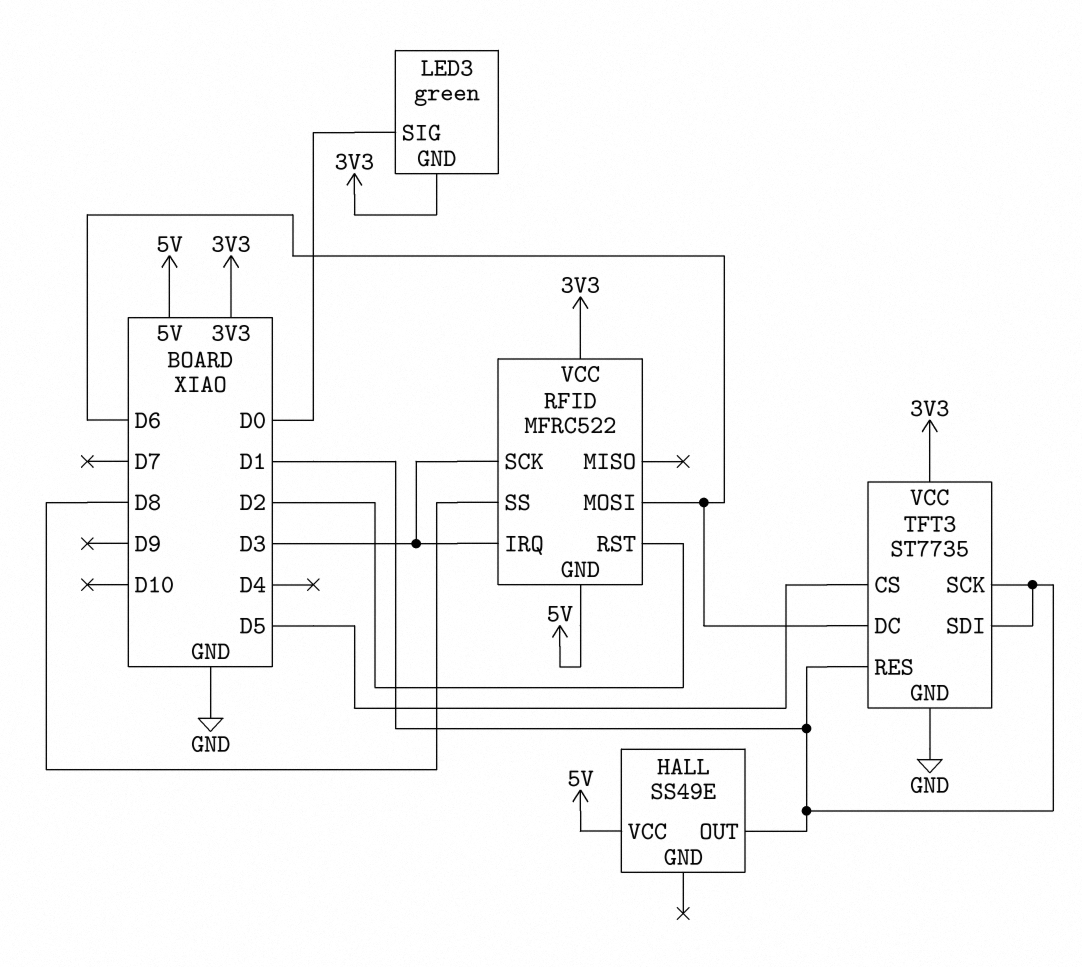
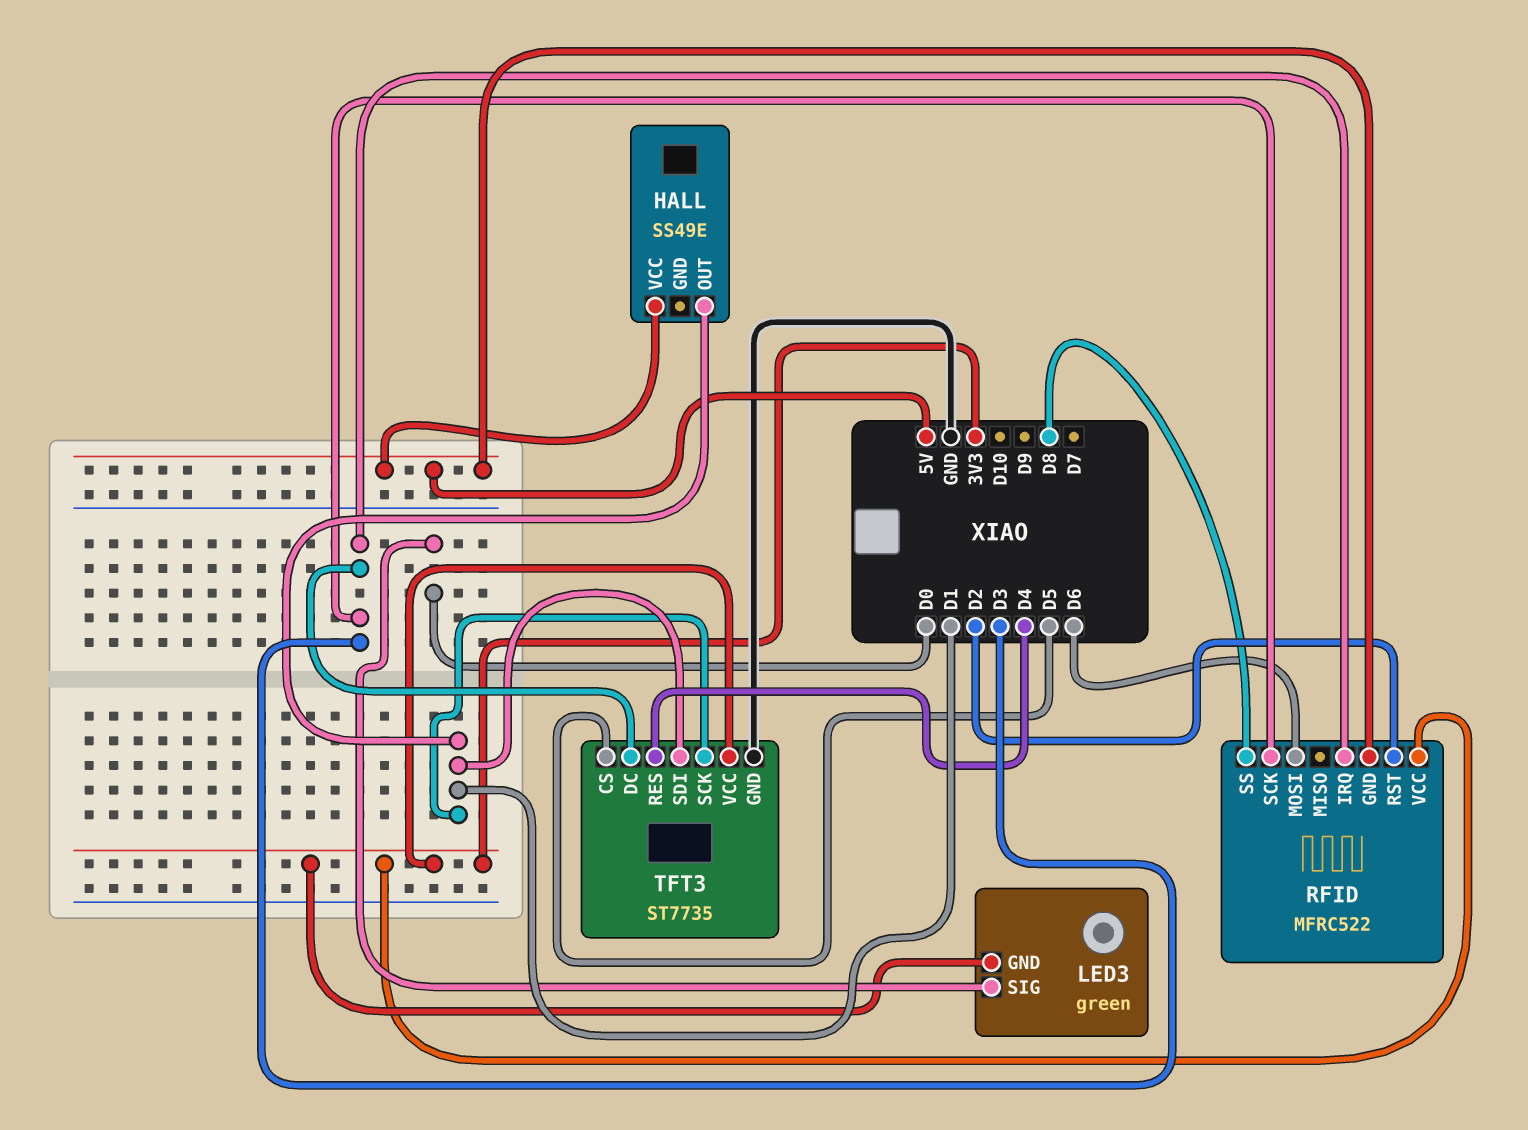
TFT3 pin DC: D6 -> D3
TFT3 pin RES: D1 -> D4

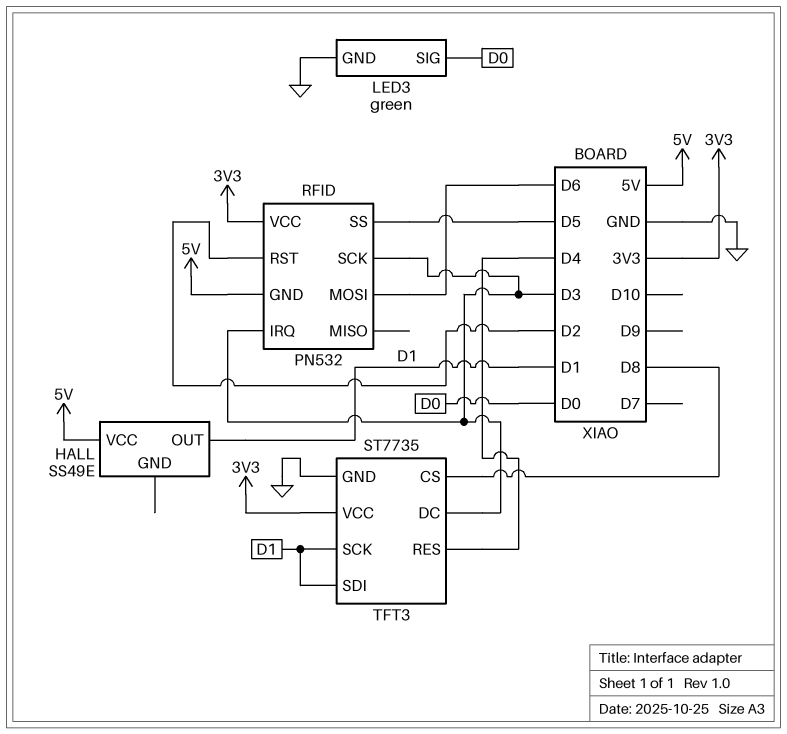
LED3 pin GND: 3V3 -> GND
RFID: MFRC522 -> PN532
RFID pin SS: D8 -> D5
TFT3 pin CS: D5 -> D8

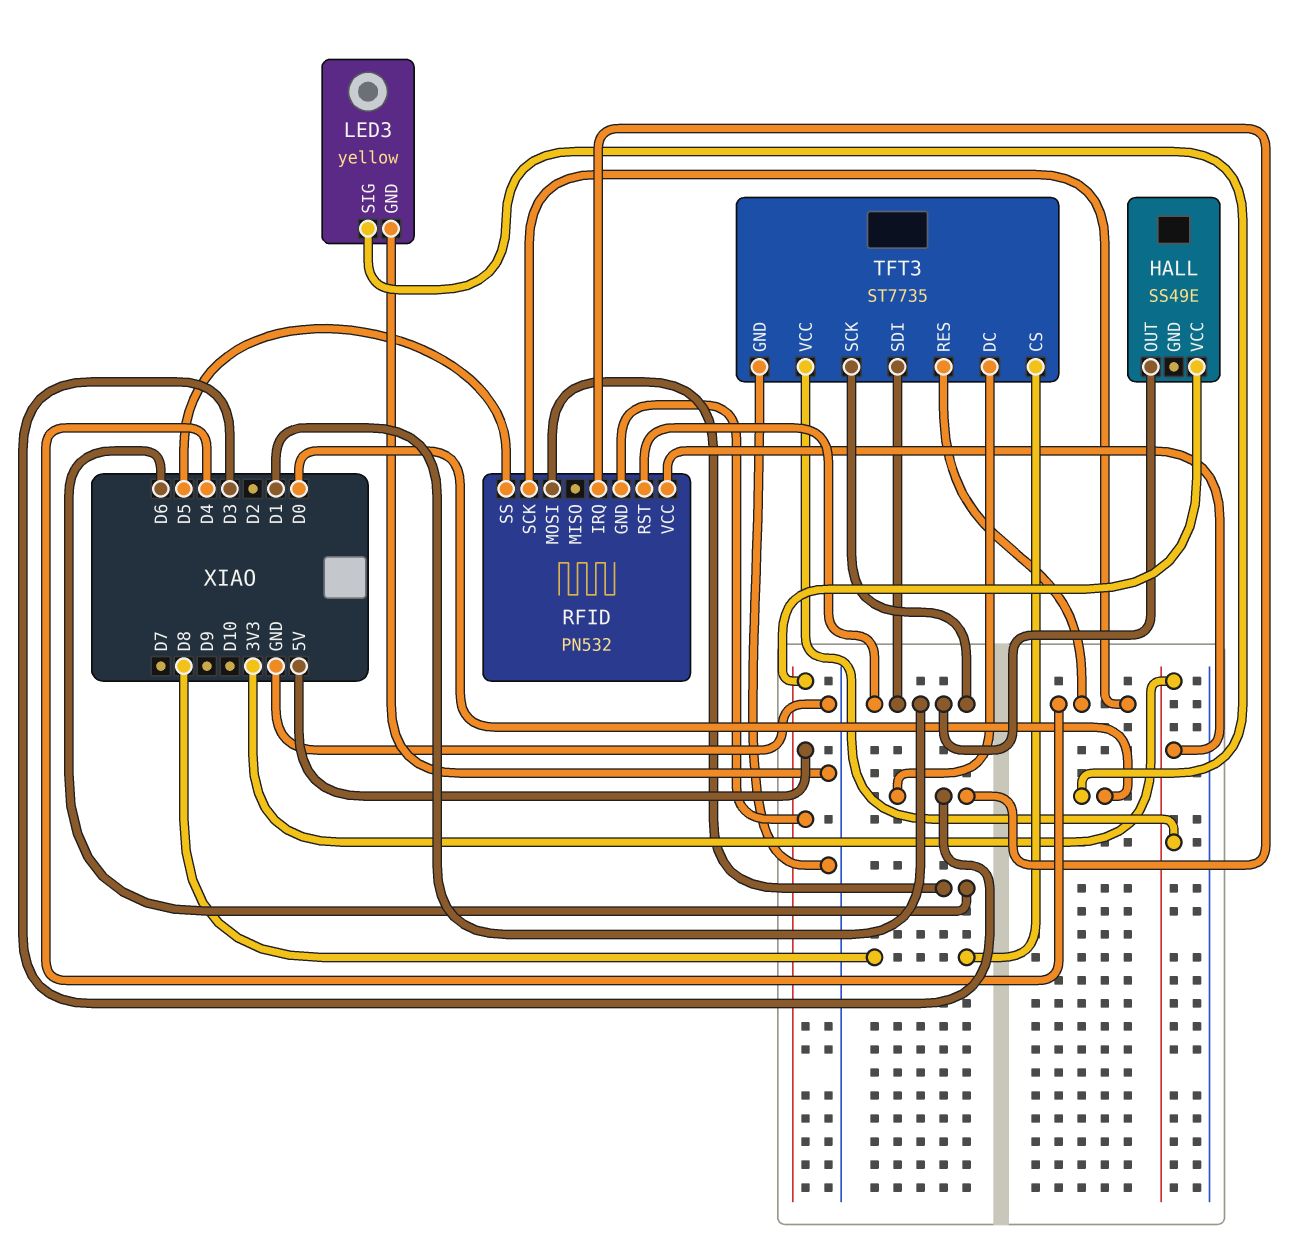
LED3: green -> yellow
RFID pin RST: D2 -> D1
RFID pin SCK: D3 -> D4

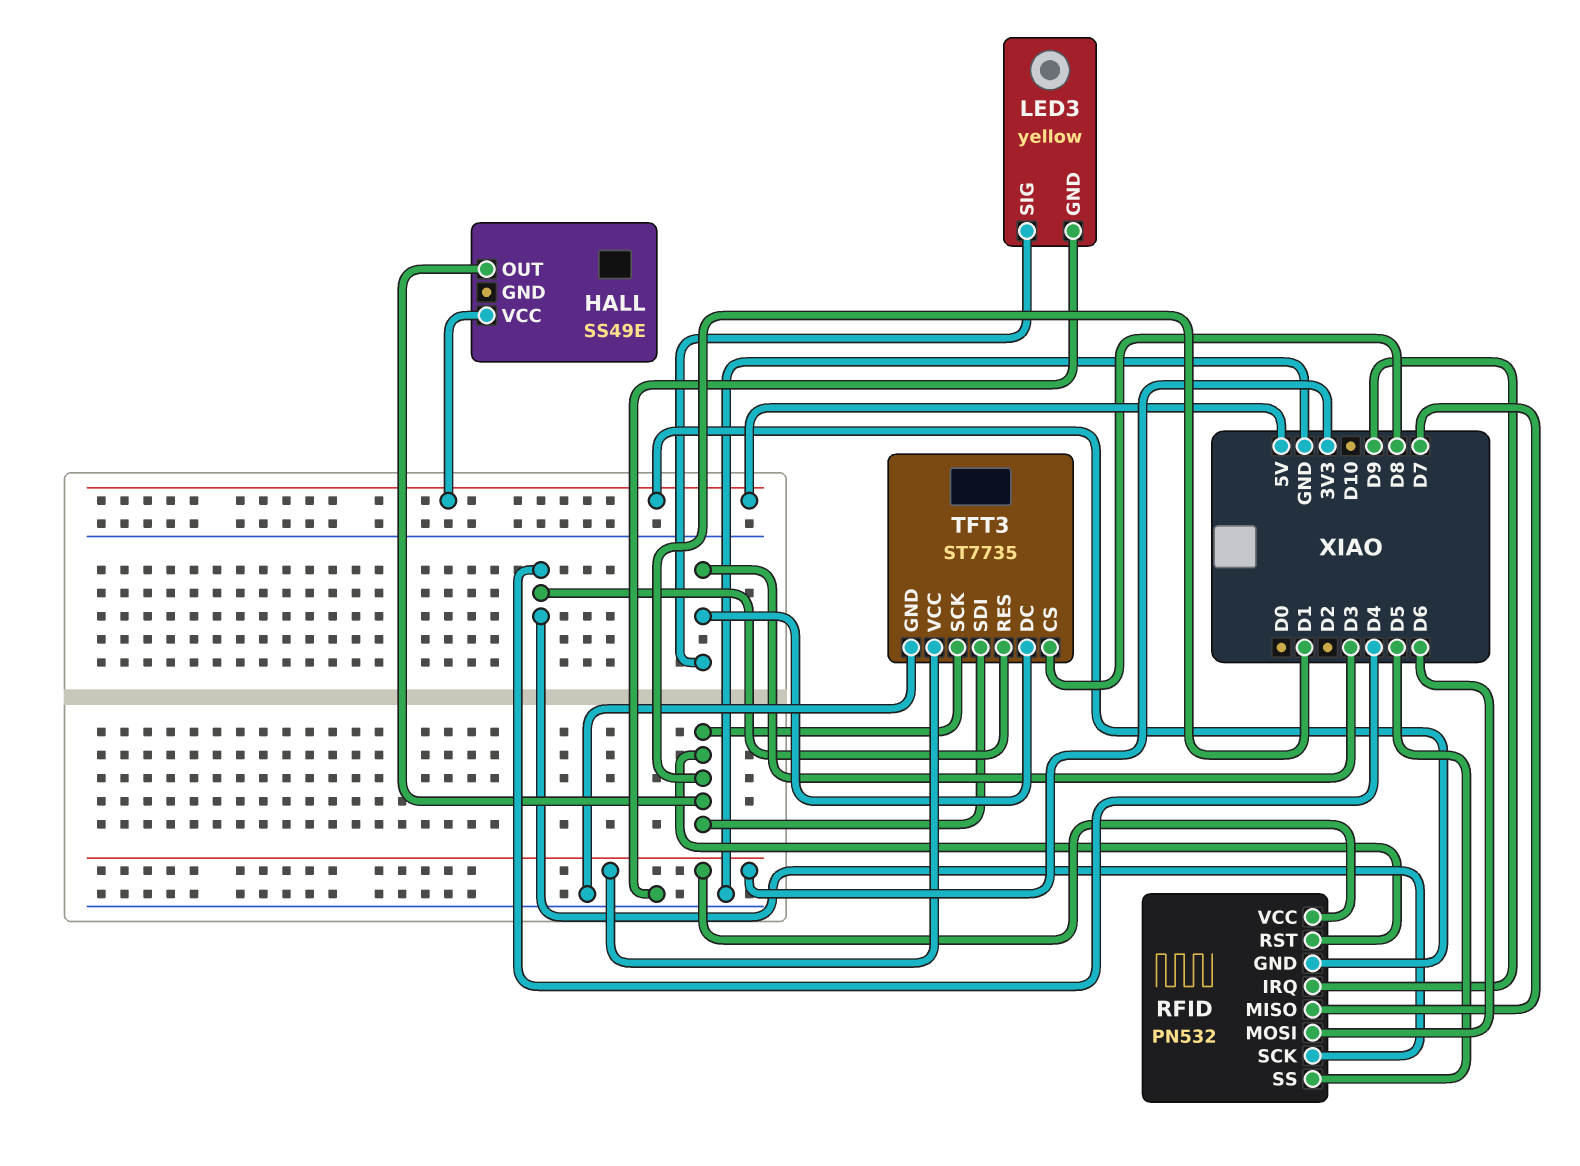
LED3 pin SIG: D0 -> D3
RFID pin IRQ: D3 -> D9
RFID pin MISO: none -> D7

